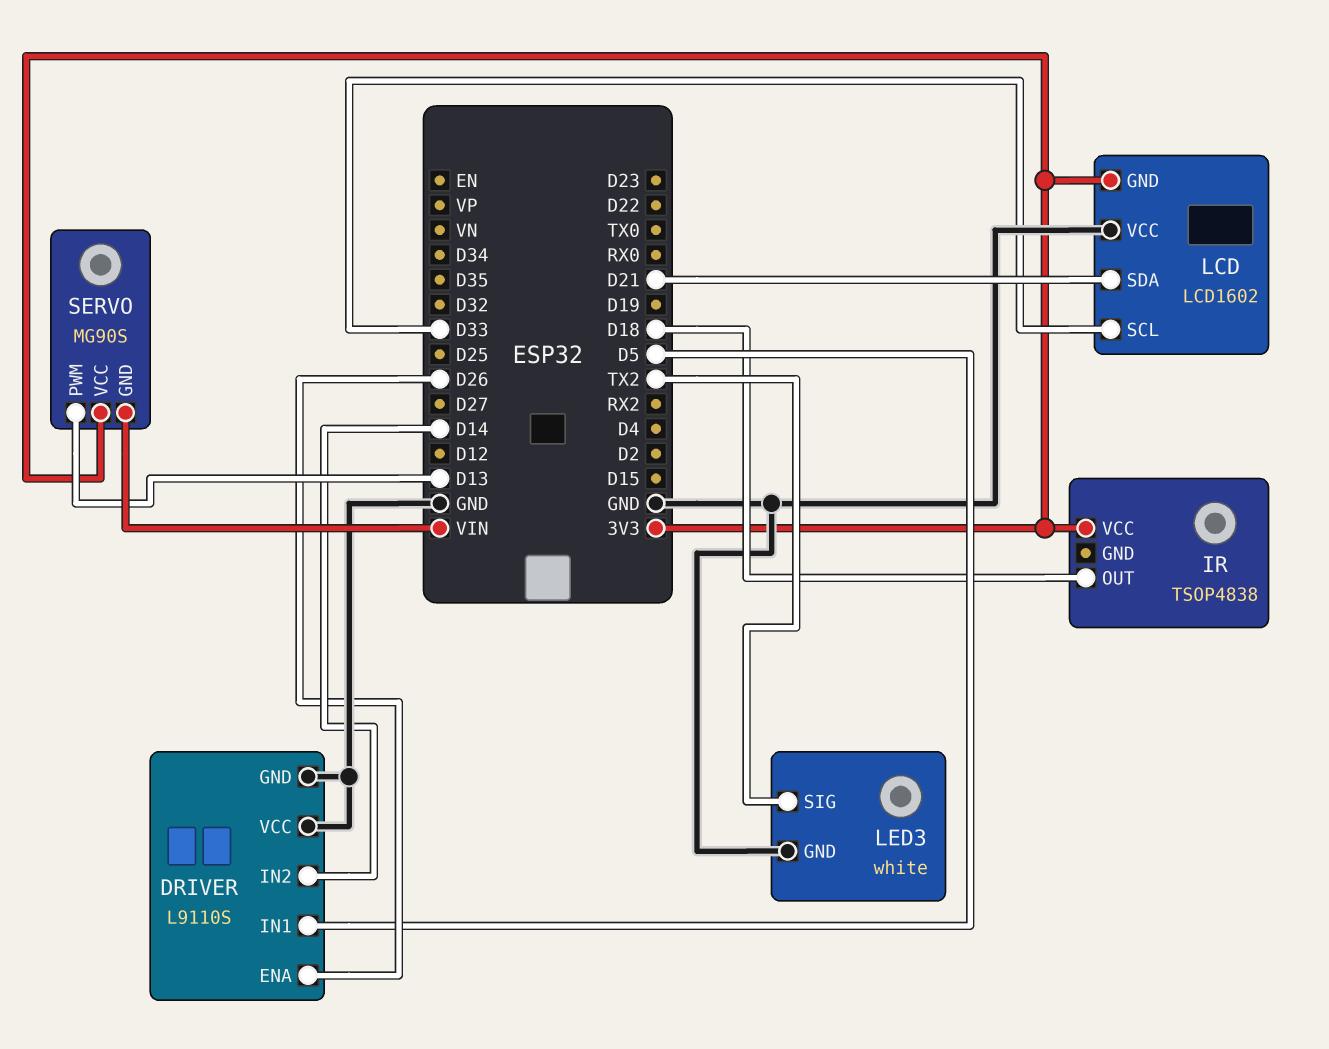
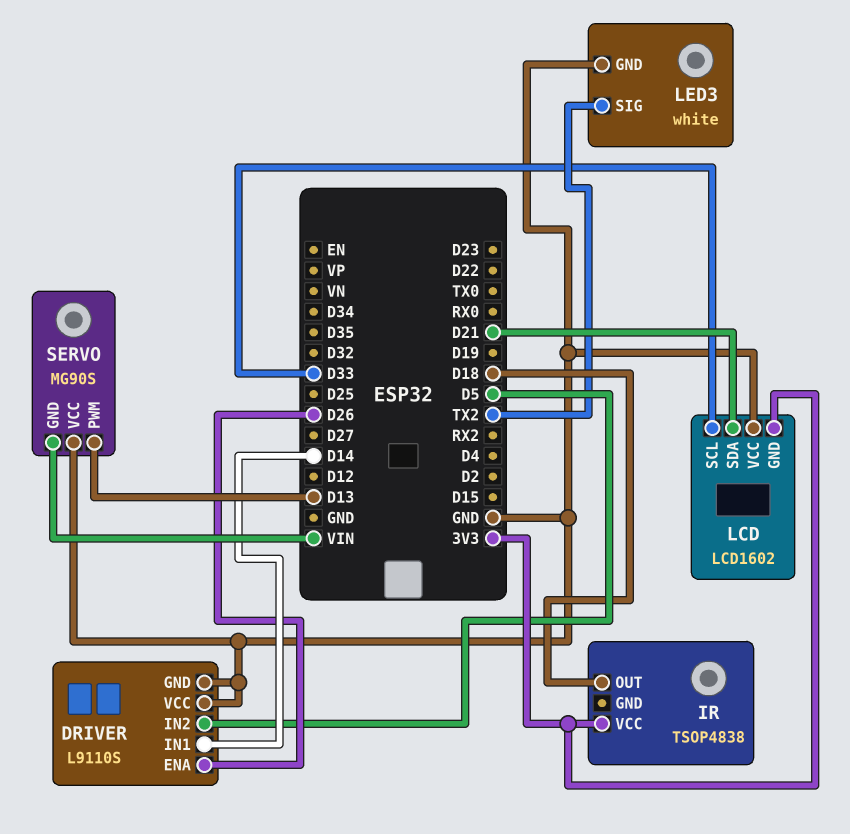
DRIVER pin IN1: D5 -> D14
DRIVER pin IN2: D14 -> D5
SERVO pin VCC: 3V3 -> GND

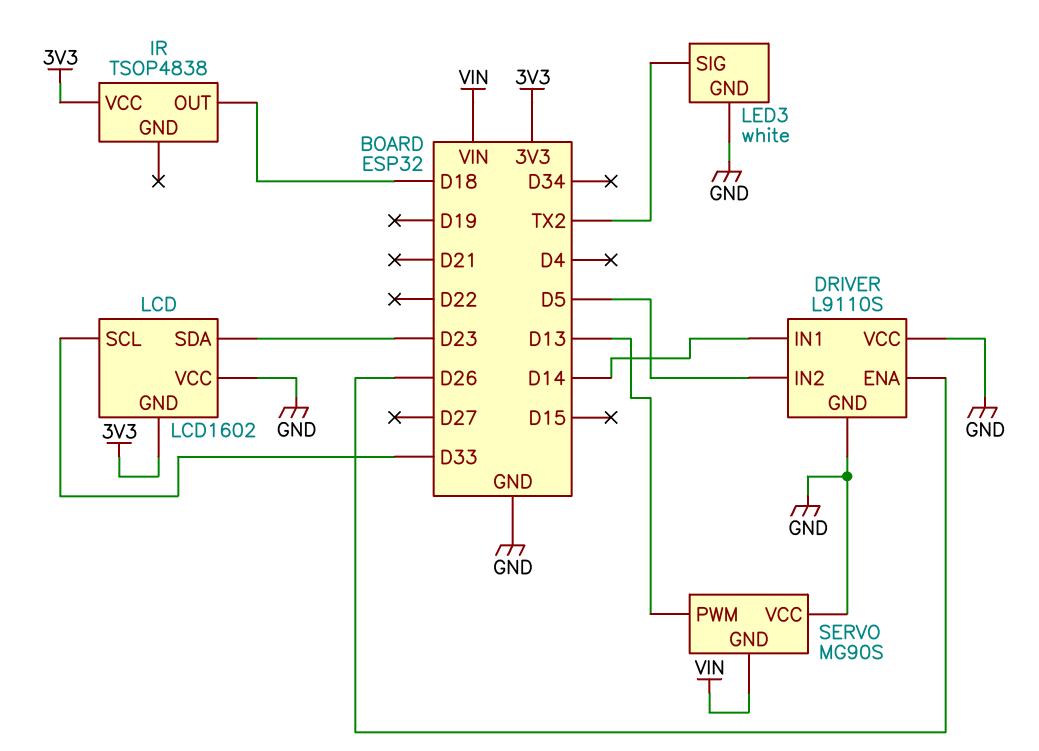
LCD pin SDA: D21 -> D23

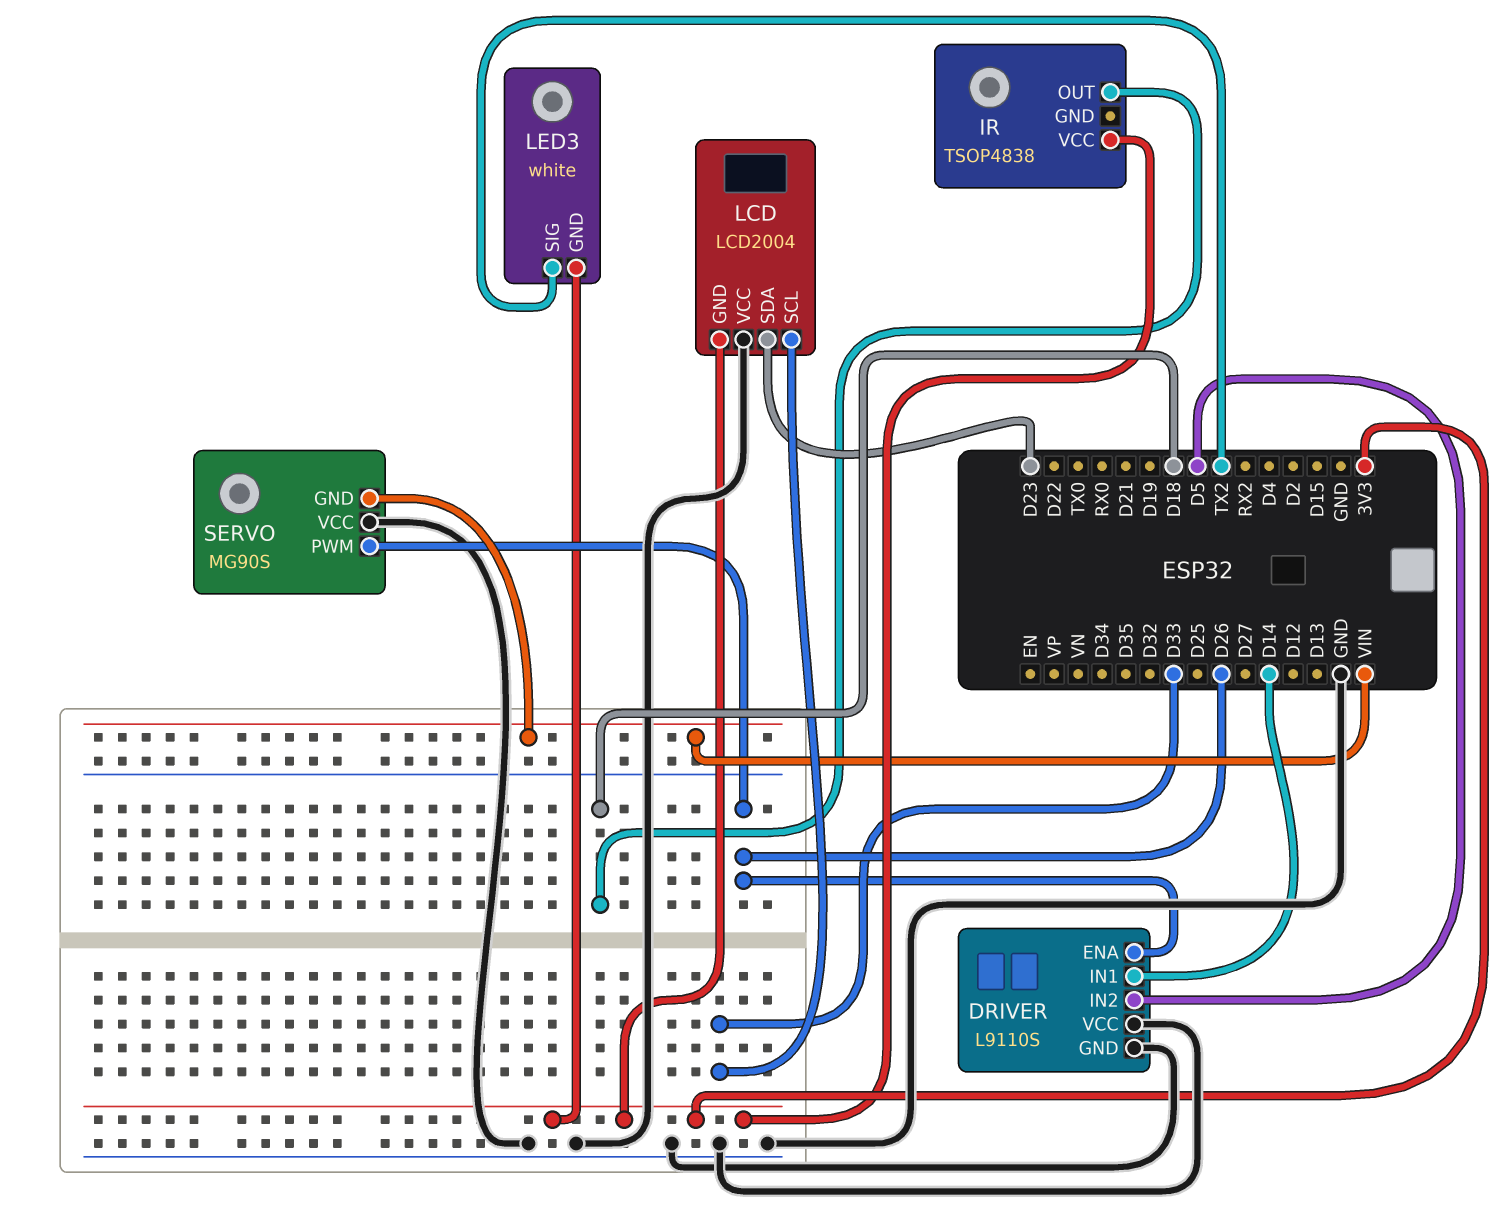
LCD: LCD1602 -> LCD2004
LED3 pin GND: GND -> 3V3
SERVO pin PWM: D13 -> D26

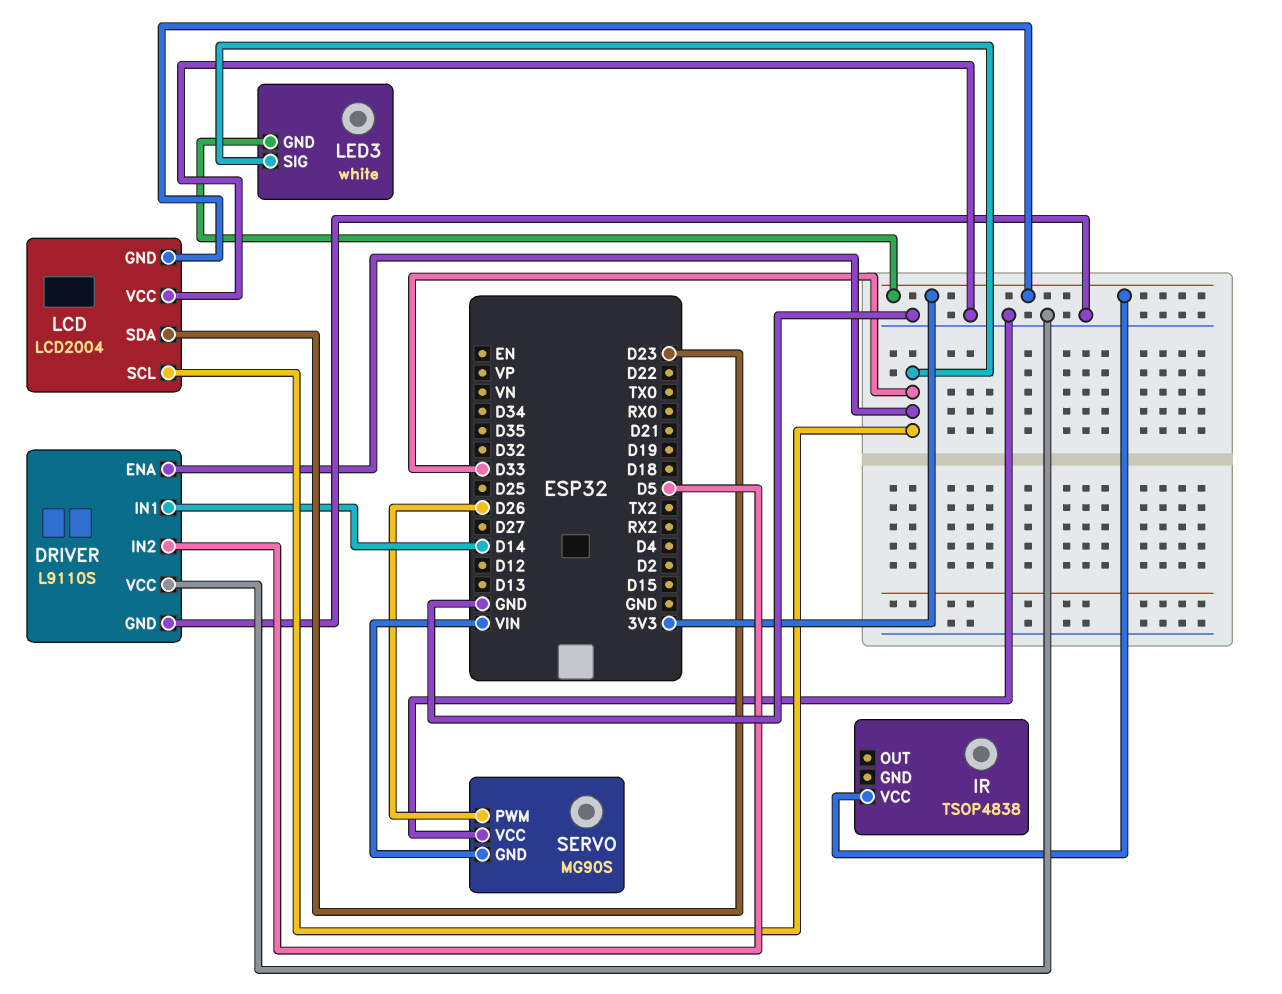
DRIVER pin ENA: D26 -> D33
IR pin OUT: D18 -> none
LED3 pin SIG: TX2 -> D33

